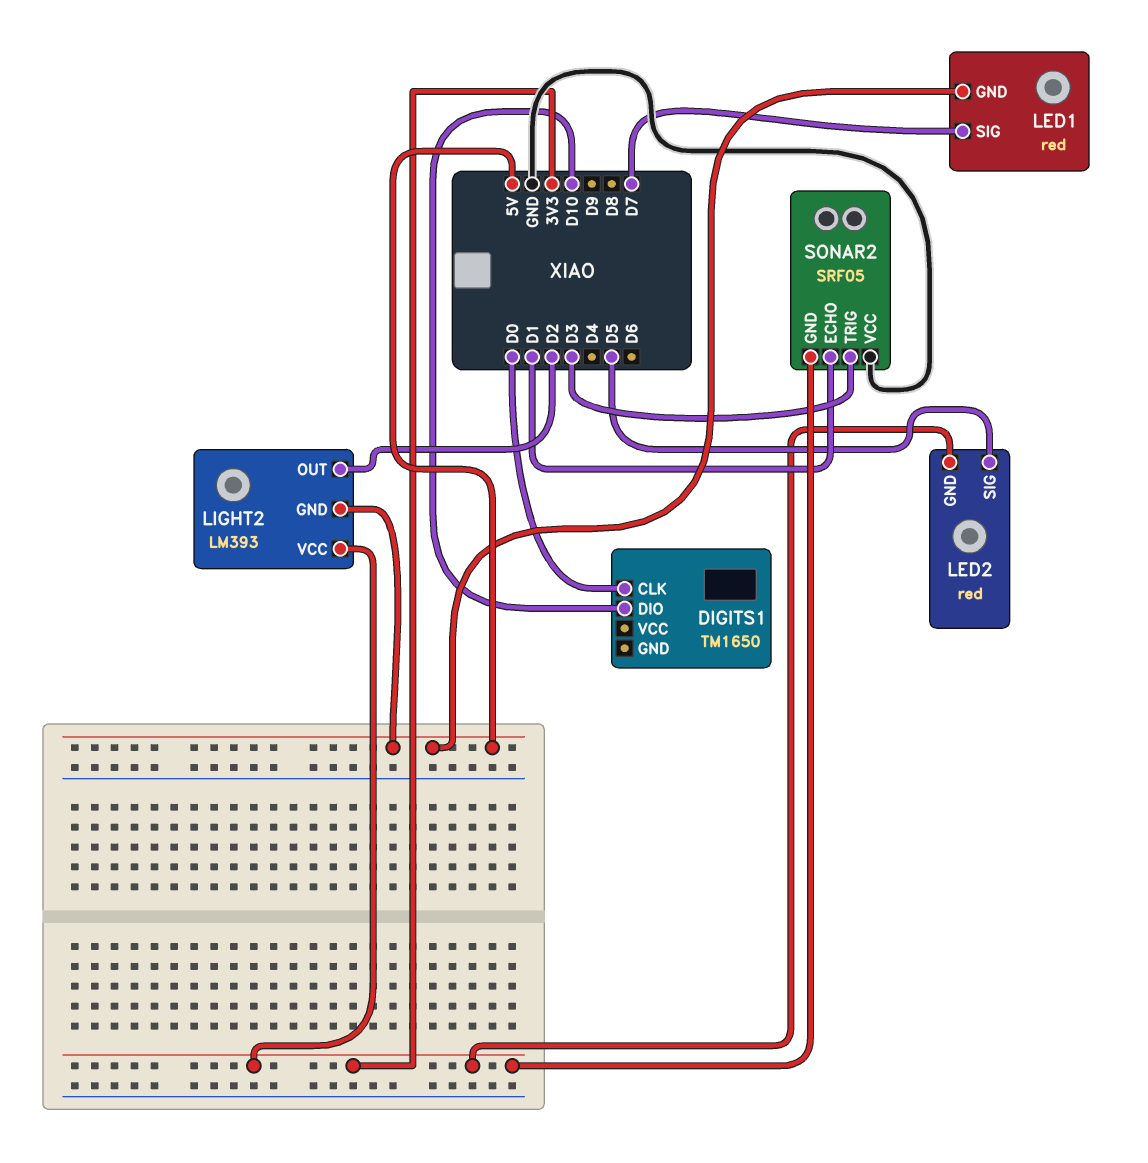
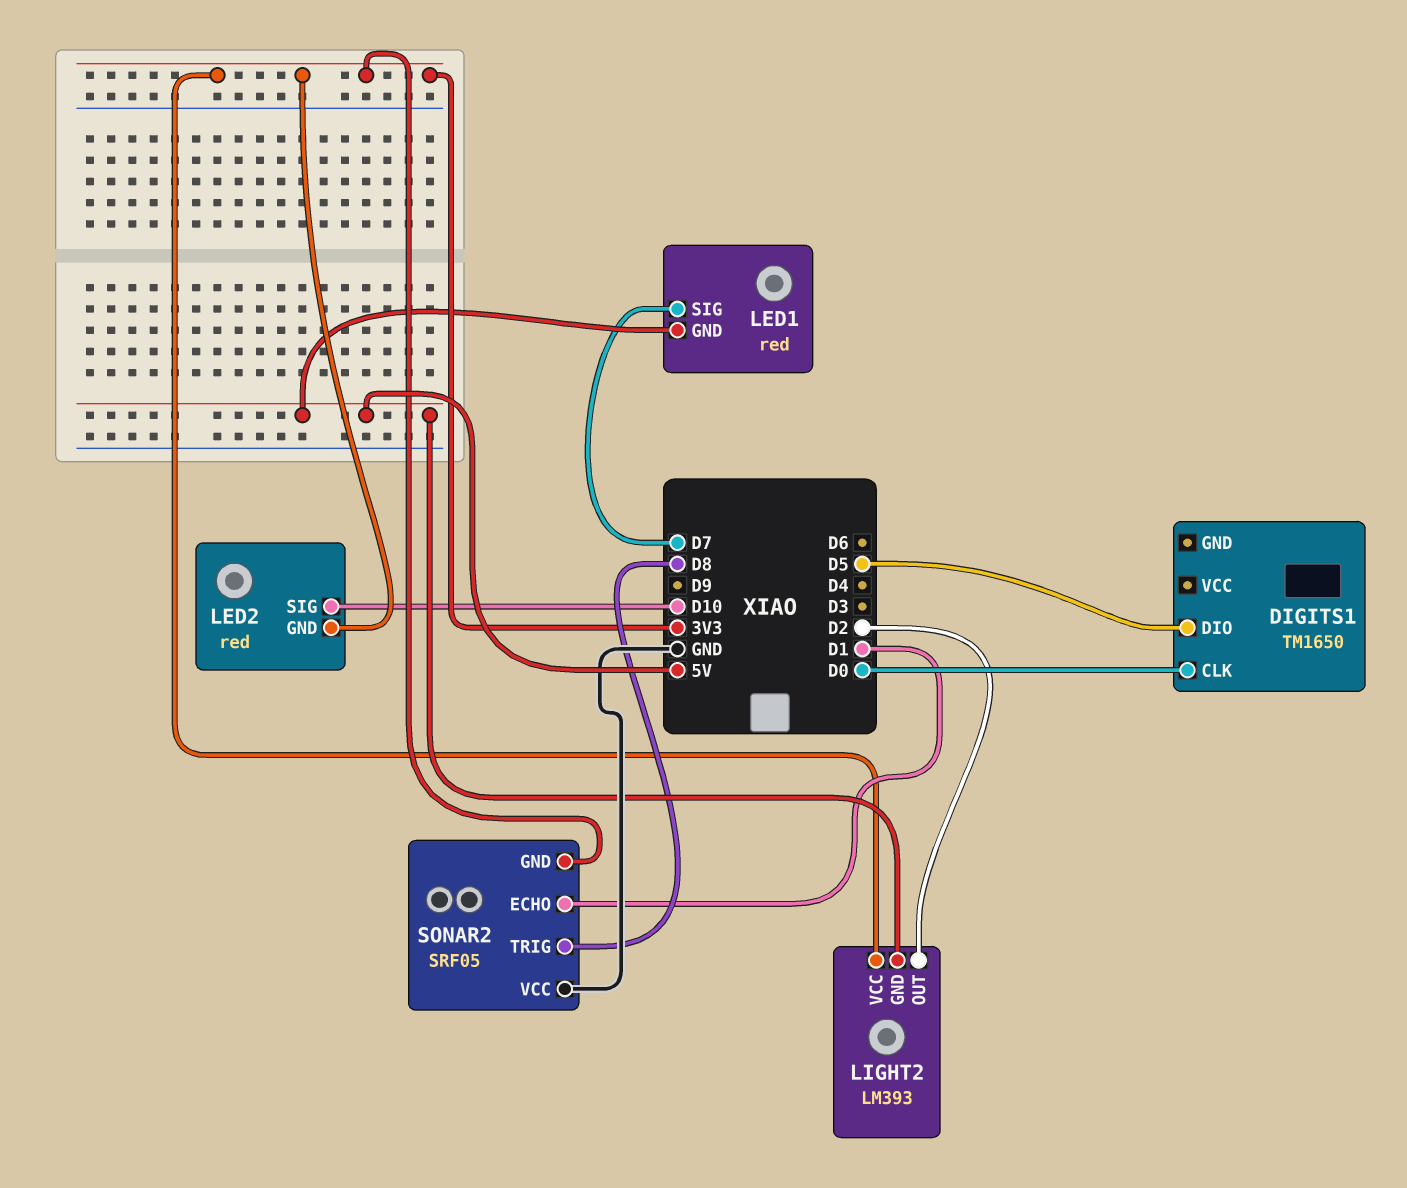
DIGITS1 pin DIO: D10 -> D5
LED2 pin SIG: D5 -> D10
SONAR2 pin TRIG: D3 -> D8

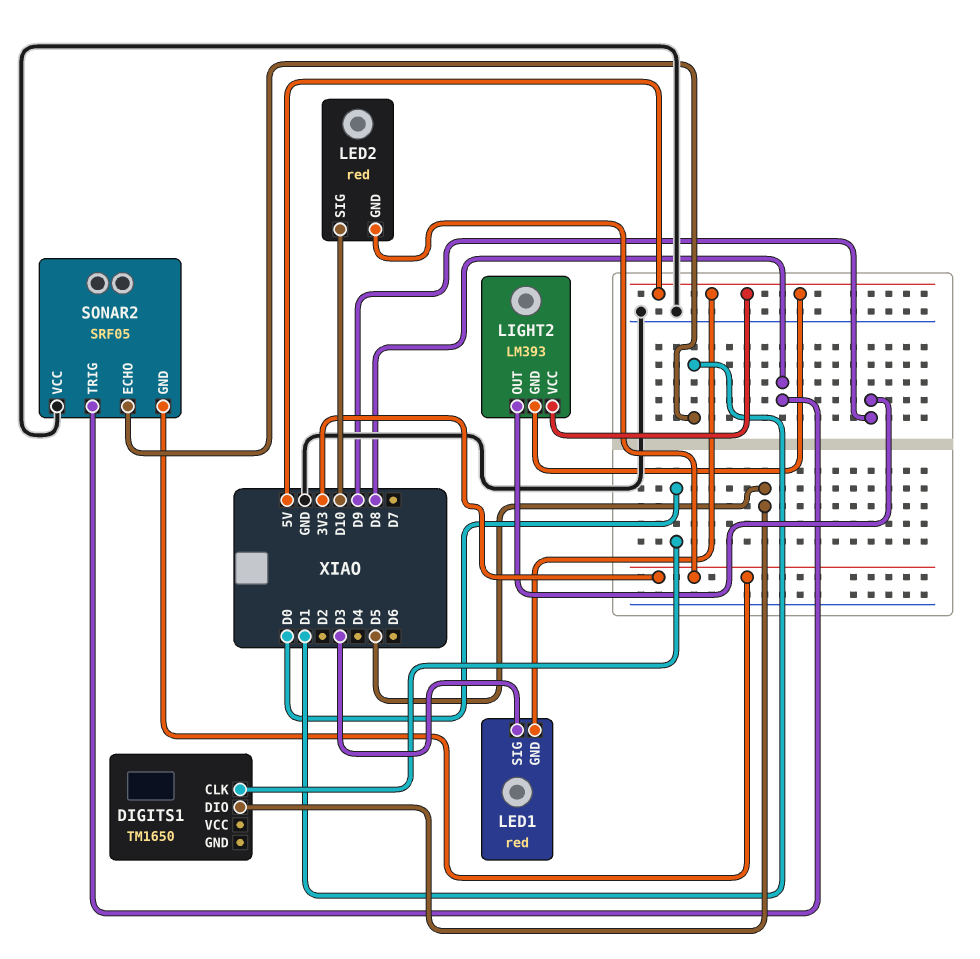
LED1 pin SIG: D7 -> D3
LIGHT2 pin OUT: D2 -> D9
LIGHT2 pin VCC: 3V3 -> 5V

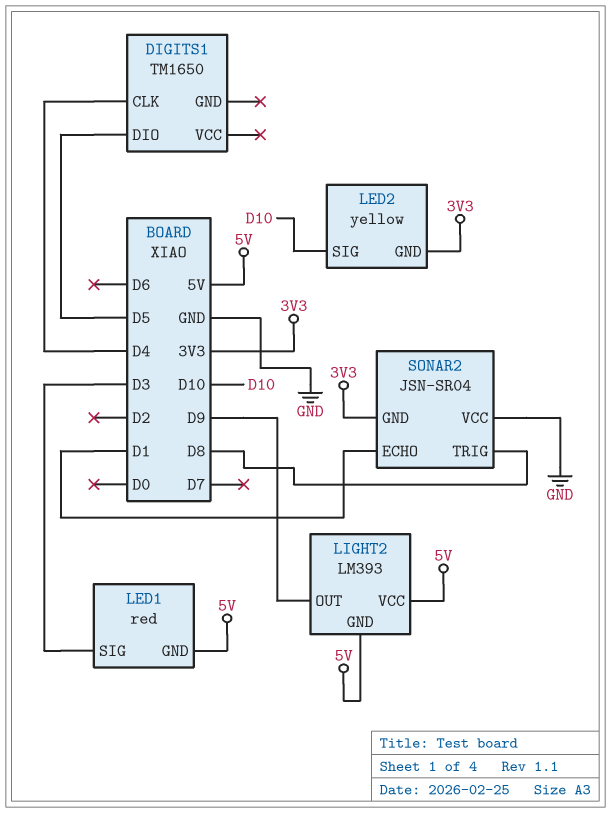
DIGITS1 pin CLK: D0 -> D4
LED2: red -> yellow
SONAR2: SRF05 -> JSN-SR04

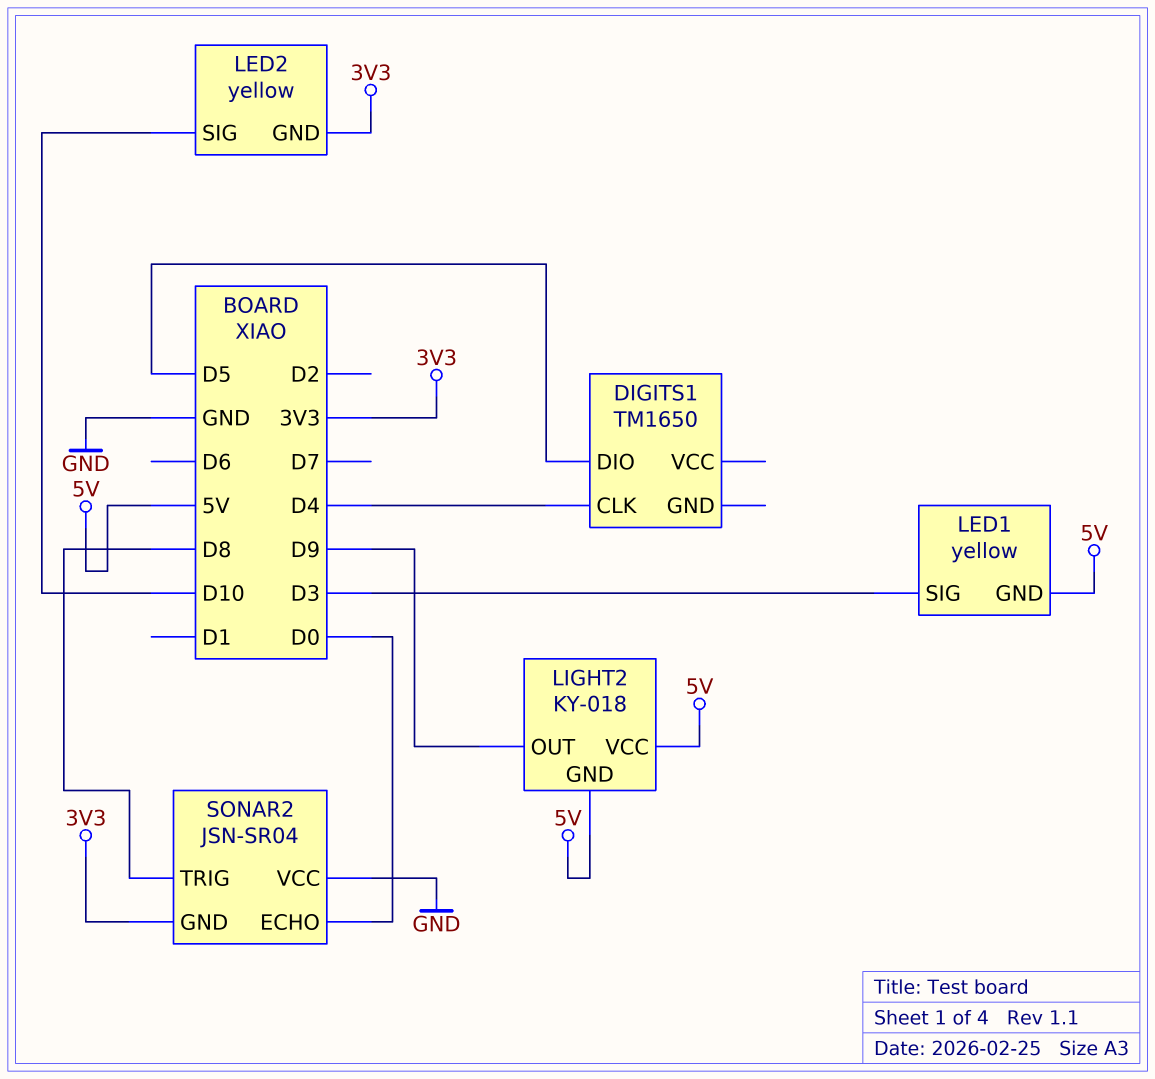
LED1: red -> yellow
LIGHT2: LM393 -> KY-018
SONAR2 pin ECHO: D1 -> D0

